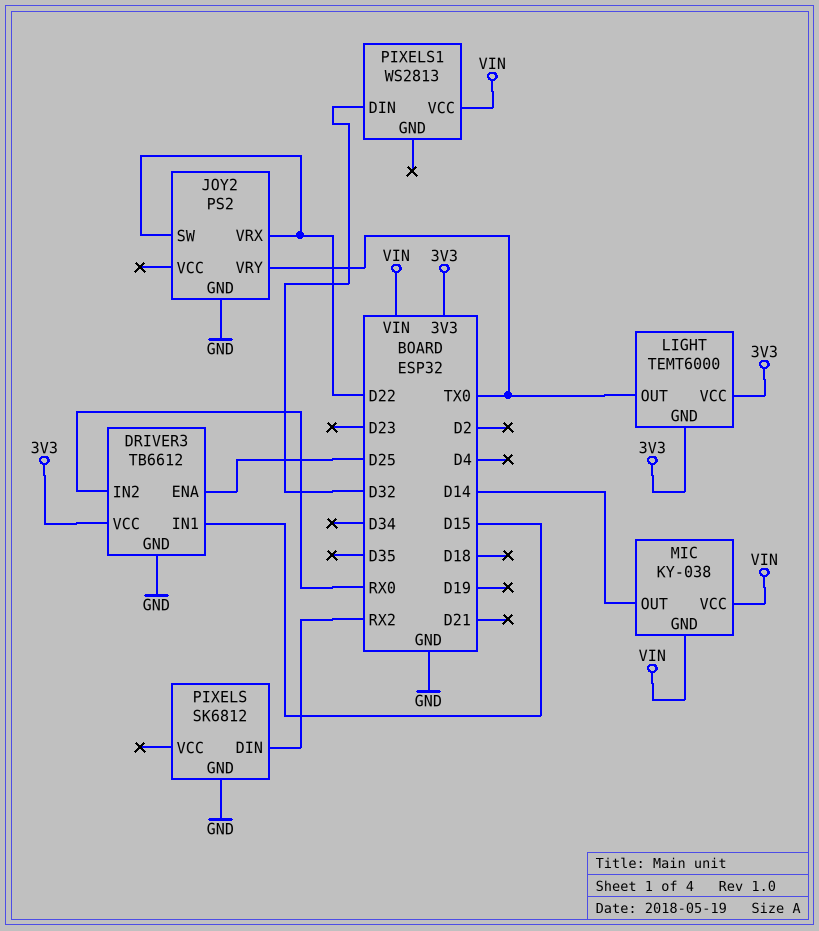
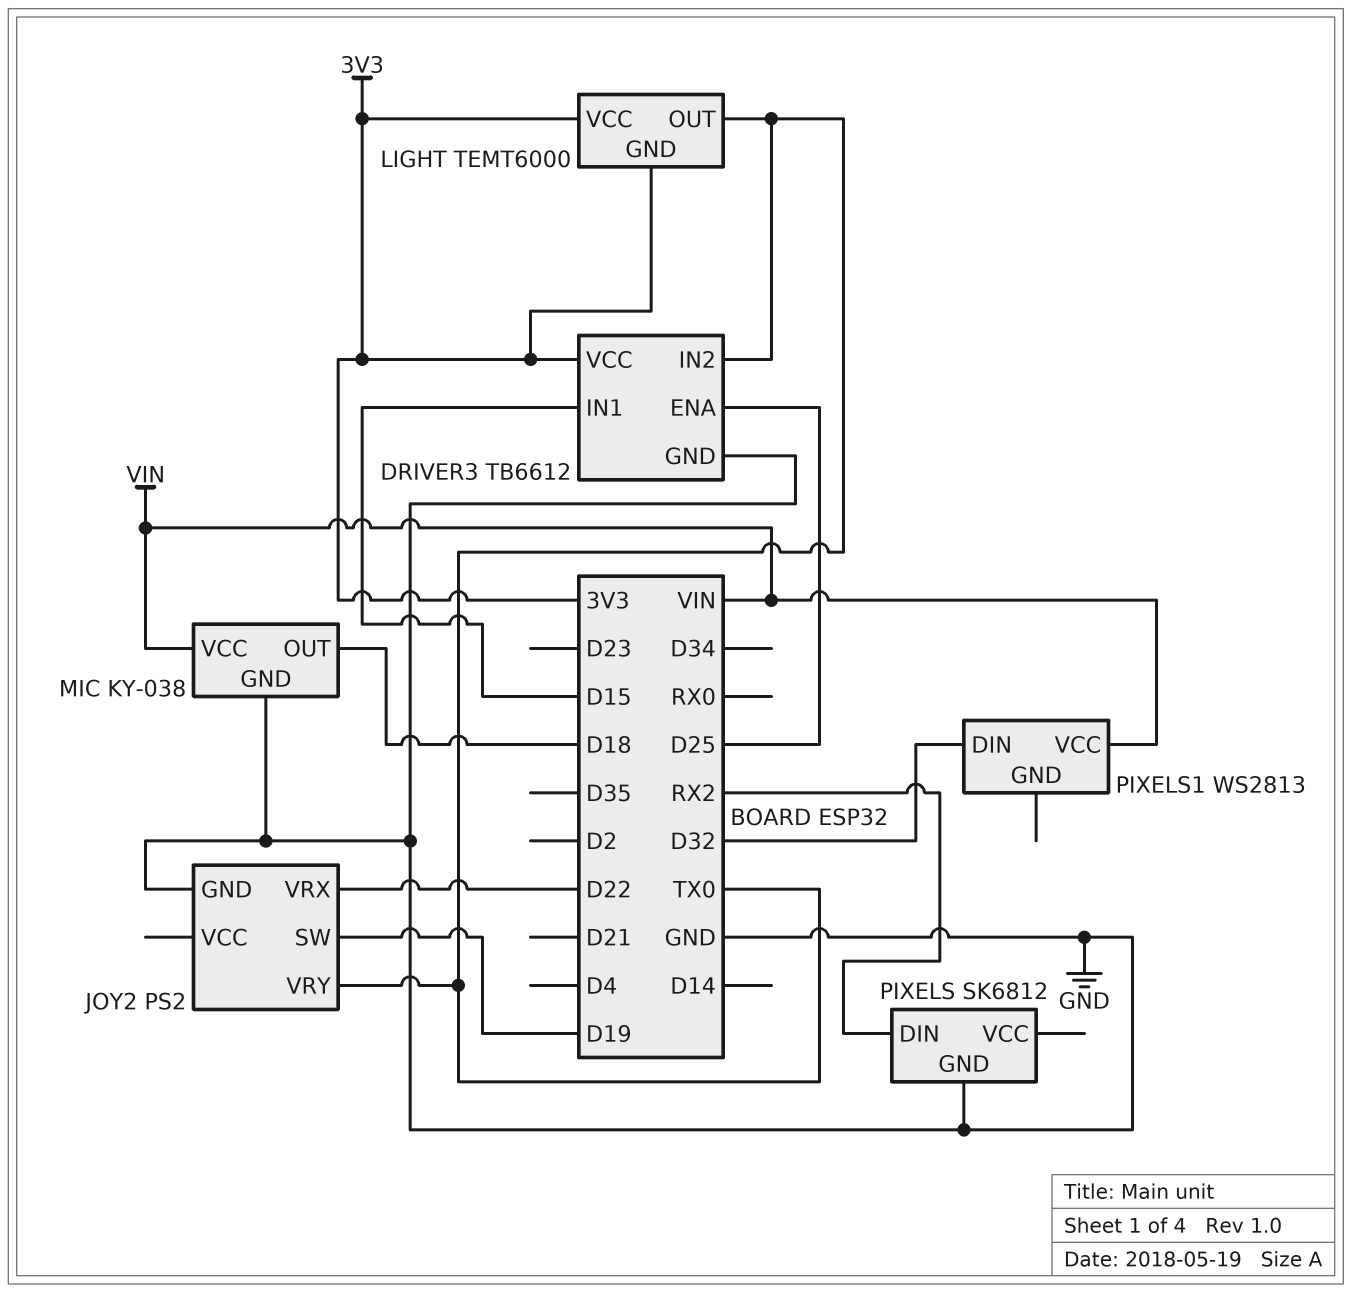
DRIVER3 pin IN2: RX0 -> TX0
JOY2 pin SW: D22 -> D19
MIC pin GND: VIN -> GND
MIC pin OUT: D14 -> D18

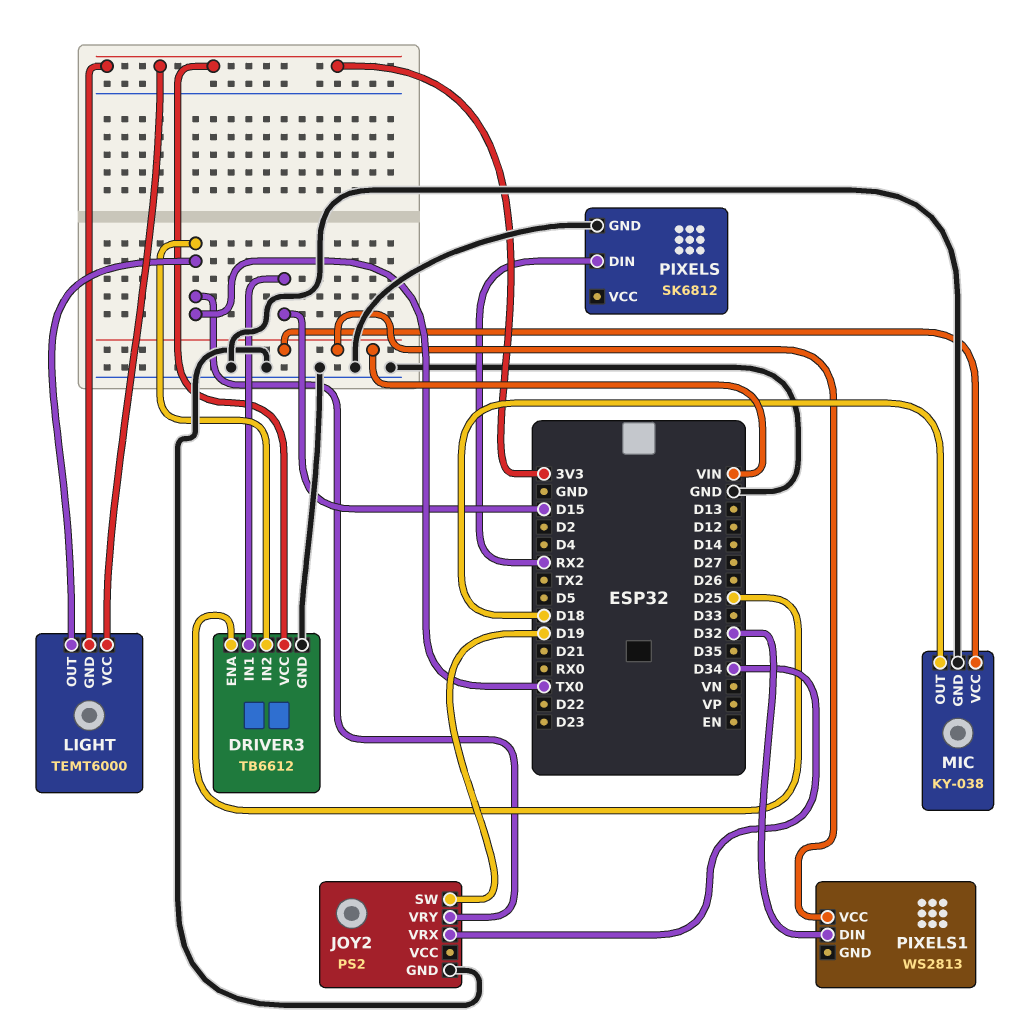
JOY2 pin VRX: D22 -> D34

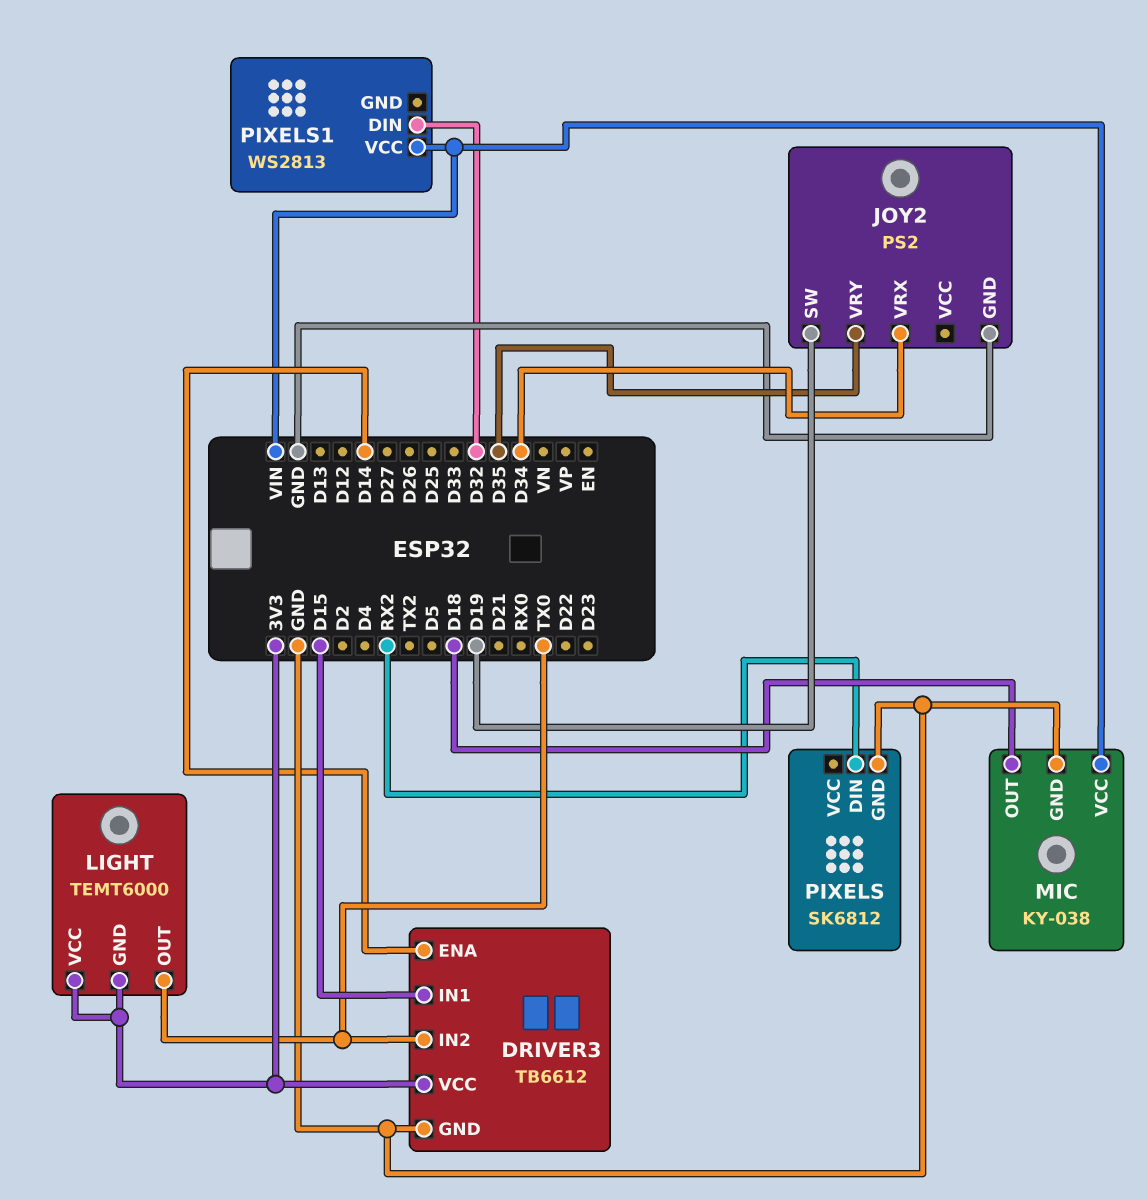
DRIVER3 pin ENA: D25 -> D14
JOY2 pin VRY: TX0 -> D35

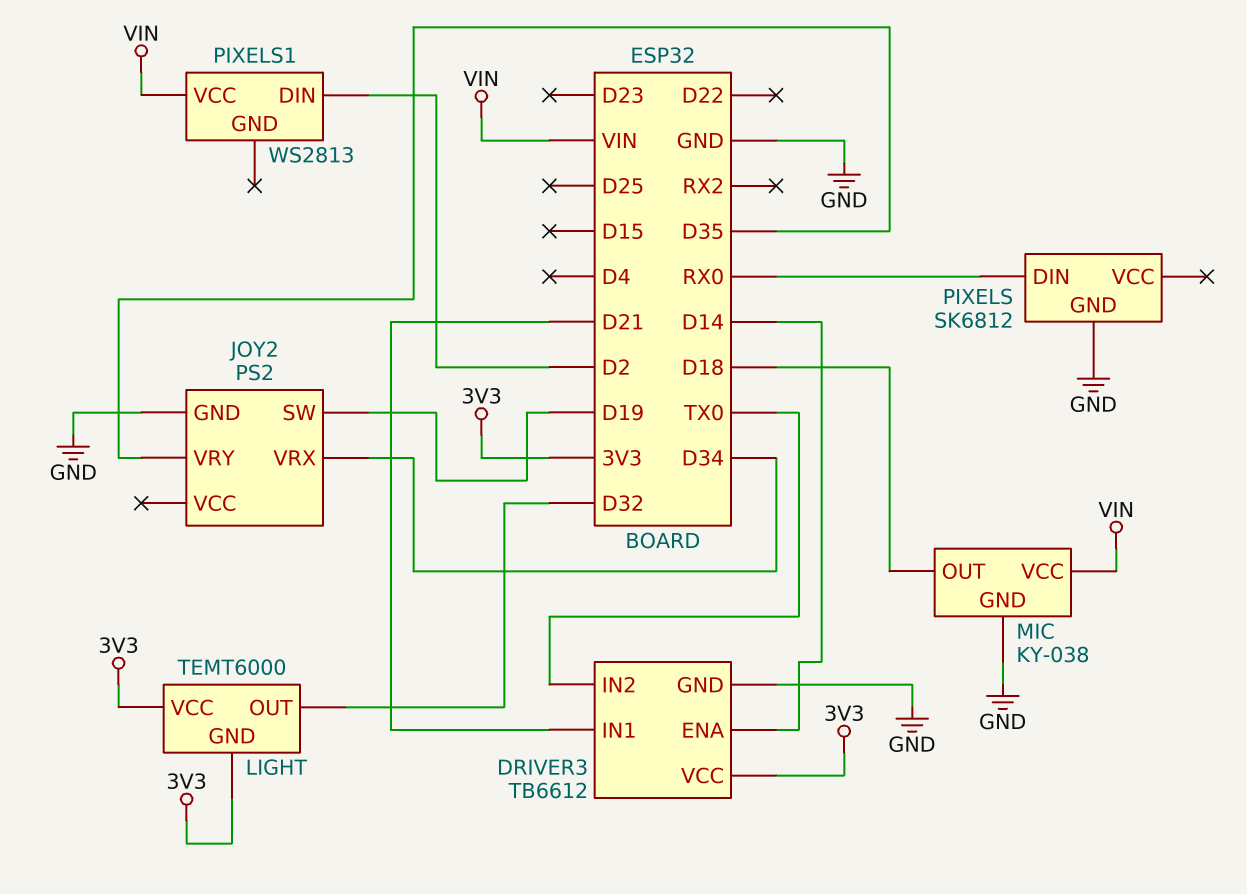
DRIVER3 pin IN1: D15 -> D21
LIGHT pin OUT: TX0 -> D32
PIXELS pin DIN: RX2 -> RX0
PIXELS1 pin DIN: D32 -> D2

